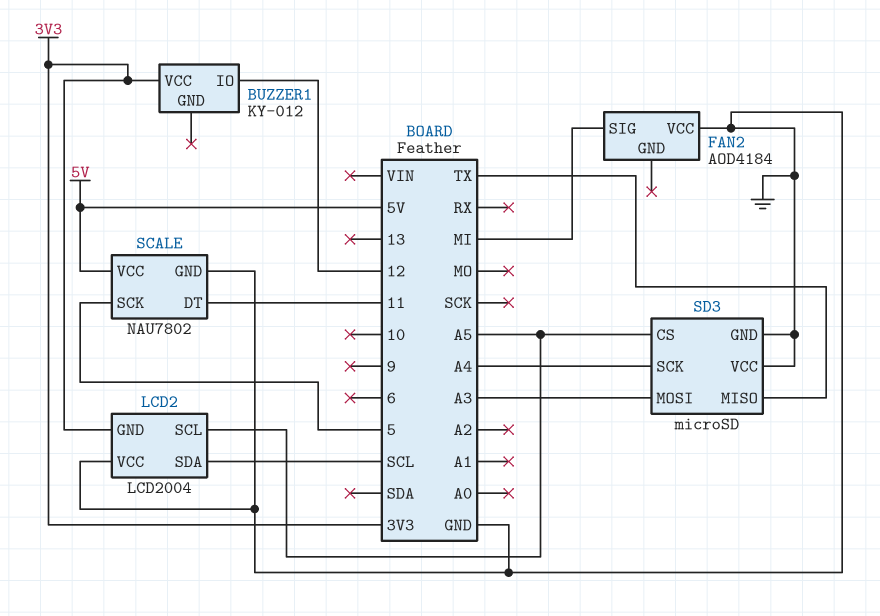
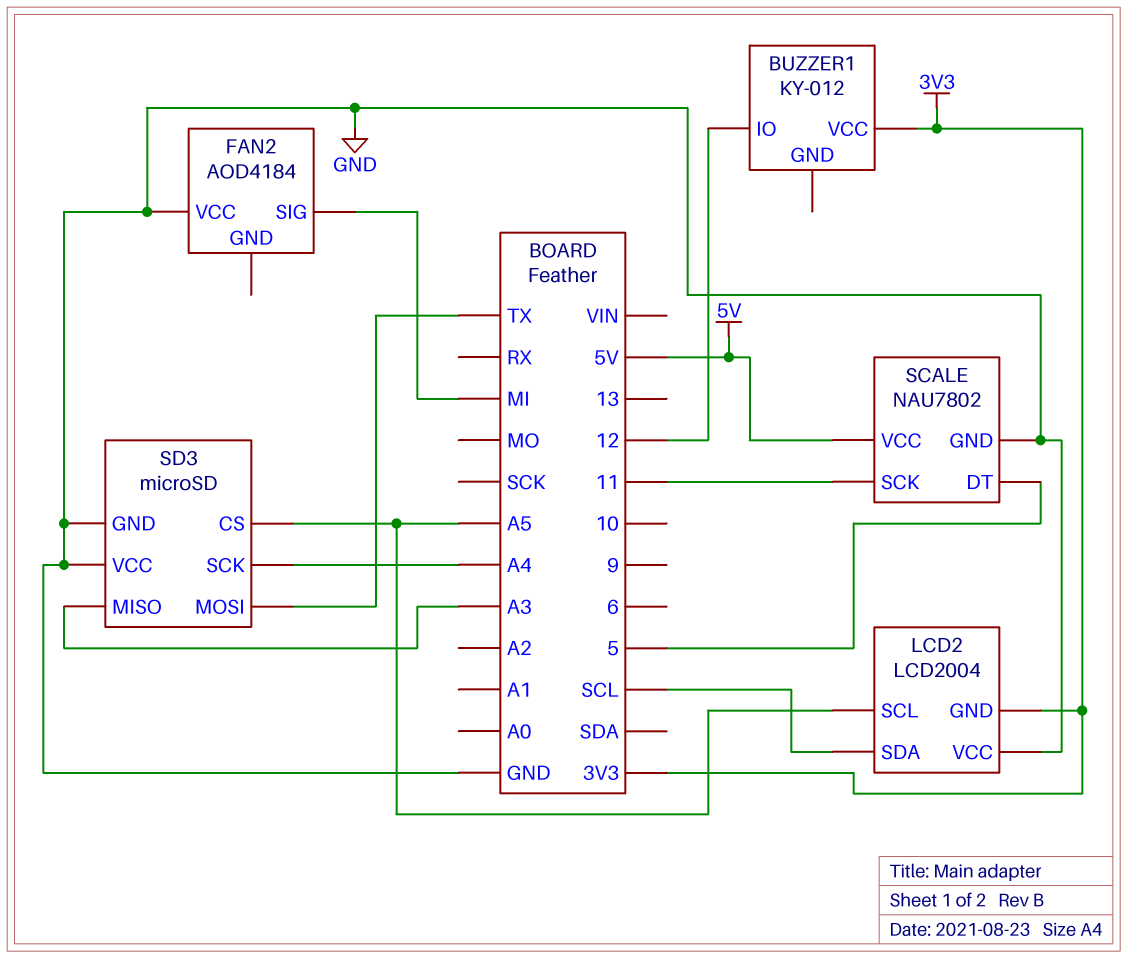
SCALE pin DT: 11 -> 5
SCALE pin SCK: 5 -> 11
SD3 pin MISO: TX -> A3
SD3 pin MOSI: A3 -> TX

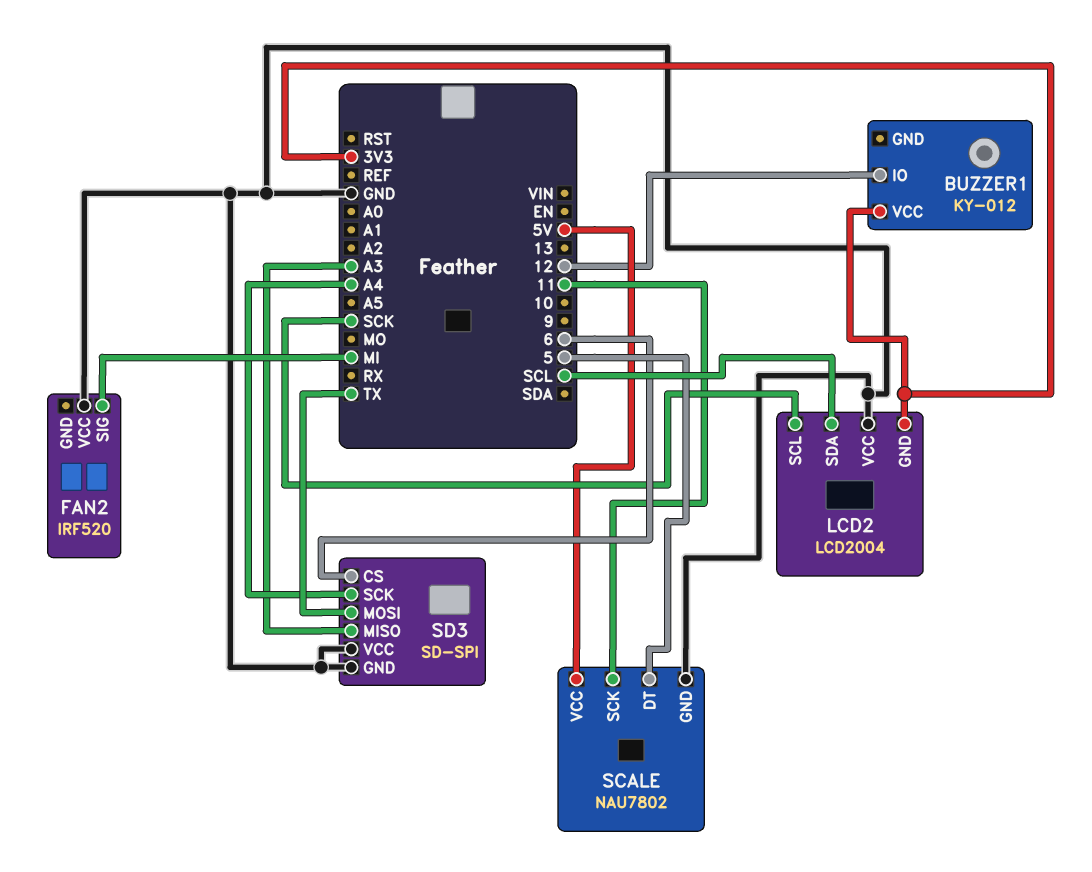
FAN2: AOD4184 -> IRF520
LCD2 pin SCL: A5 -> SCK
SD3: microSD -> SD-SPI
SD3 pin CS: A5 -> 6

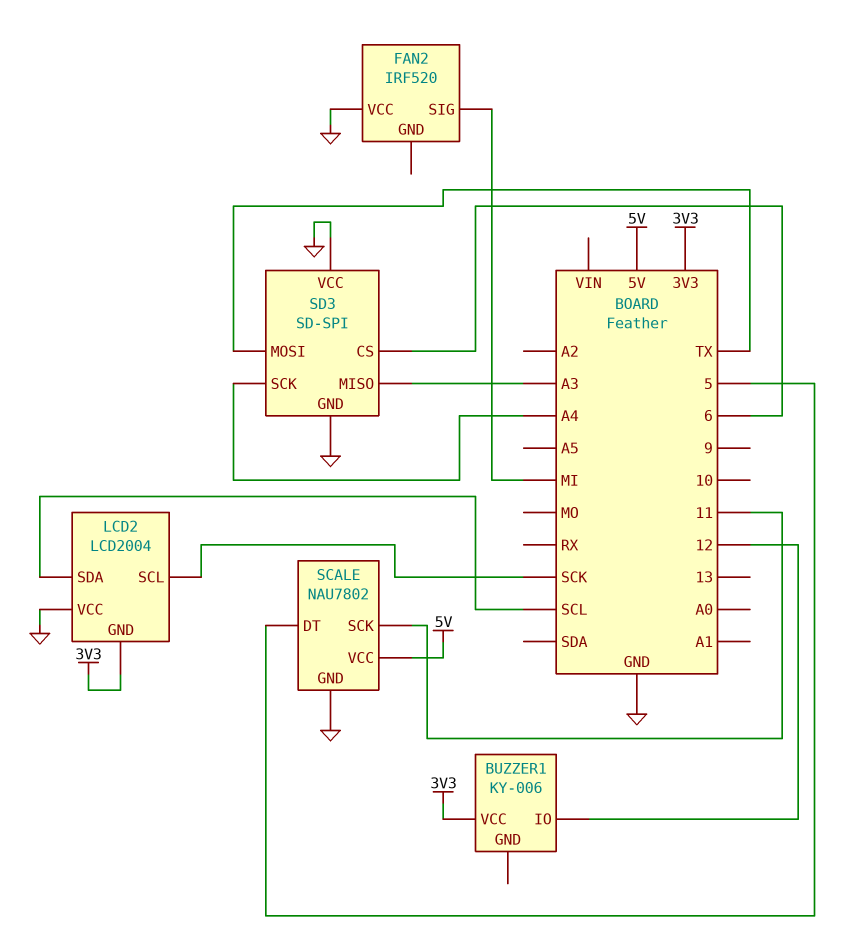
BUZZER1: KY-012 -> KY-006

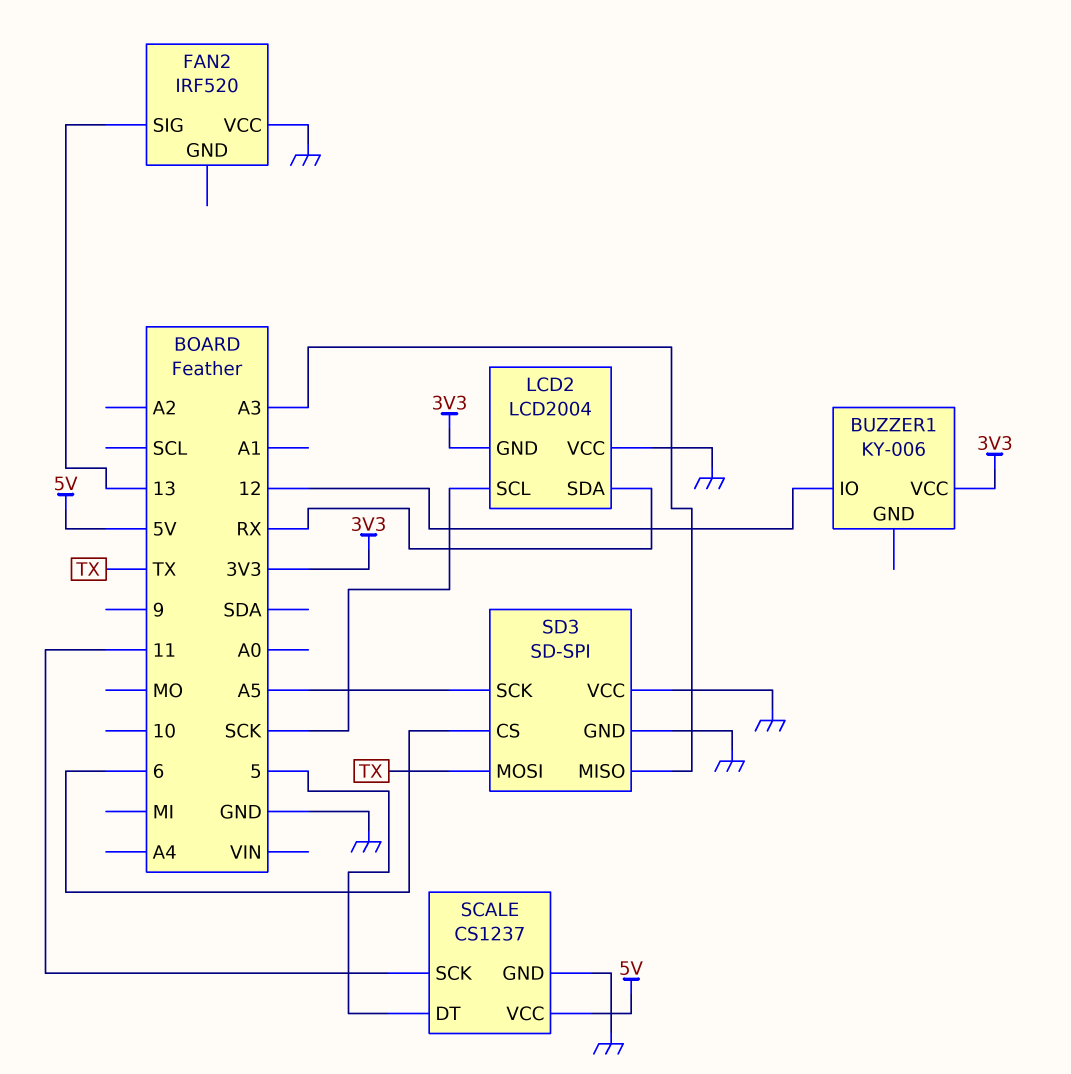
FAN2 pin SIG: MI -> 13
LCD2 pin SDA: SCL -> RX
SCALE: NAU7802 -> CS1237
SD3 pin SCK: A4 -> A5

